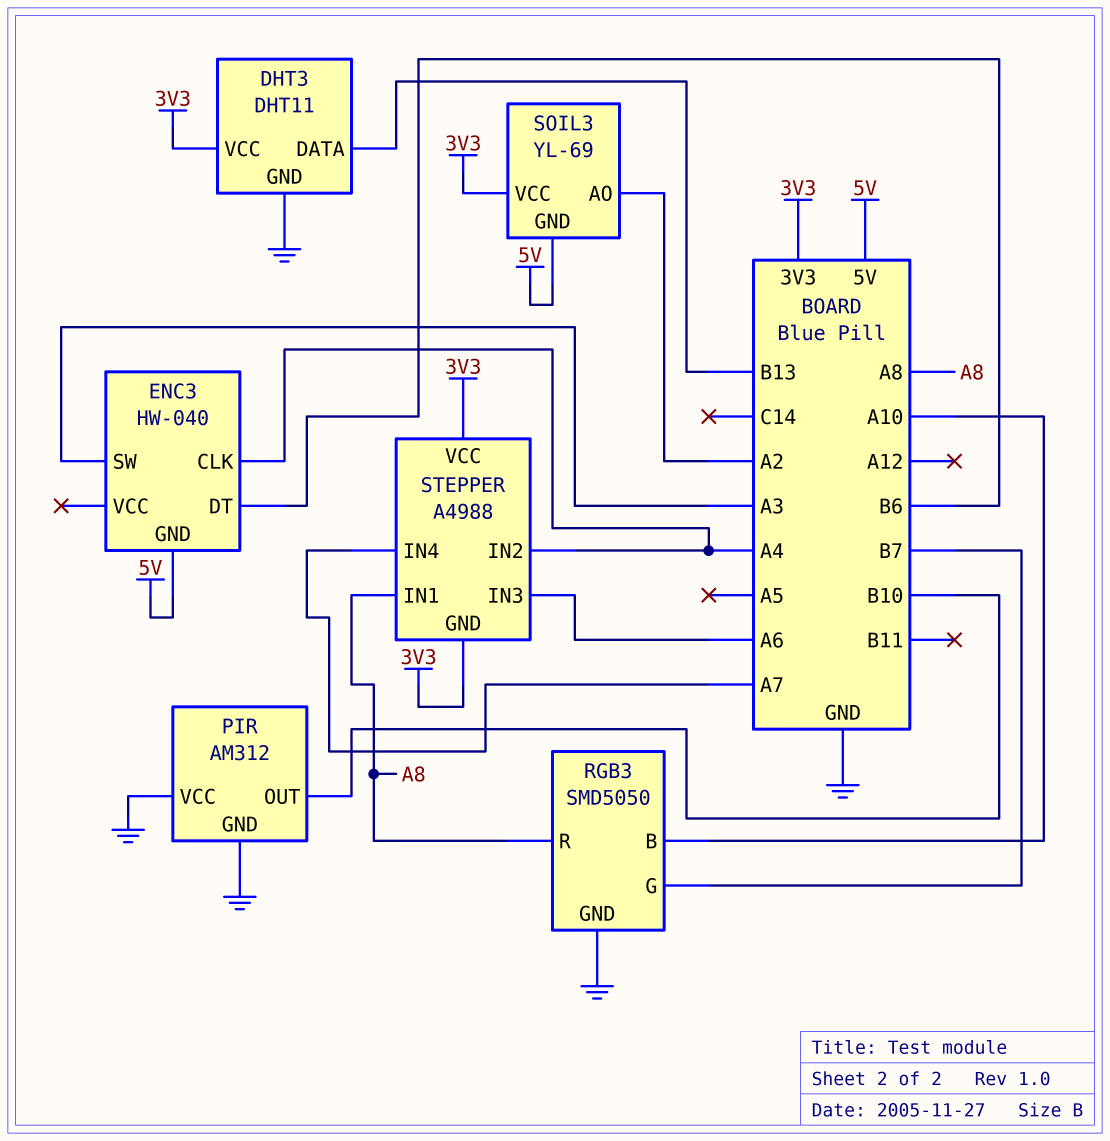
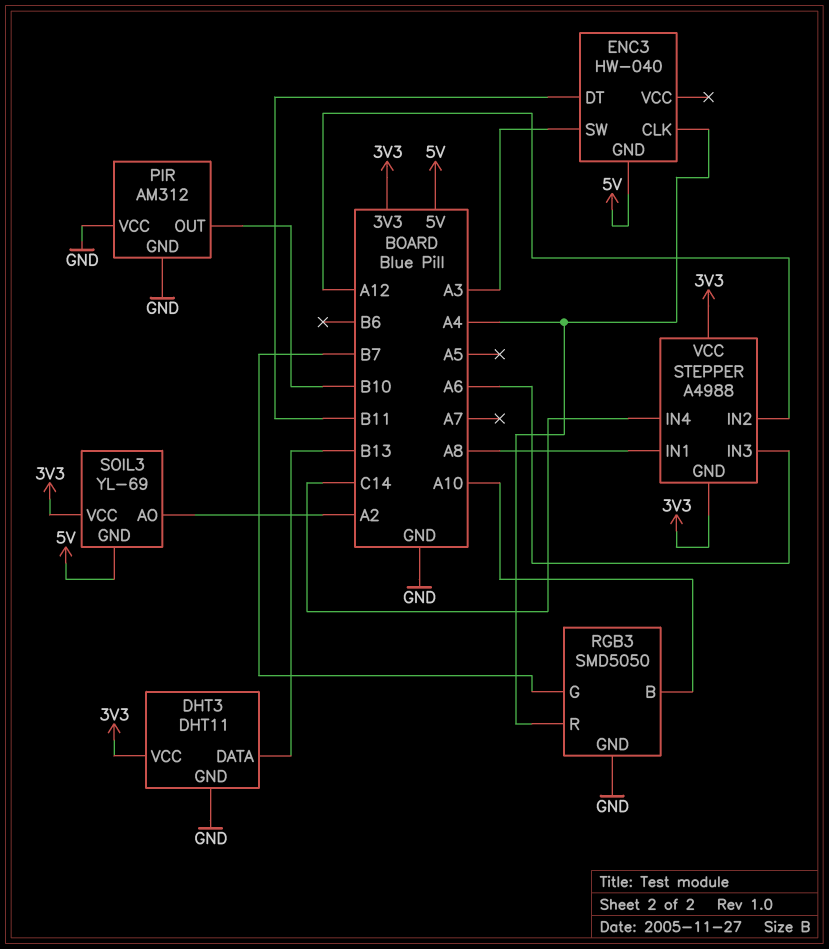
ENC3 pin DT: B6 -> B11
RGB3 pin R: A8 -> A4
STEPPER pin IN2: A4 -> A12
STEPPER pin IN4: A7 -> C14

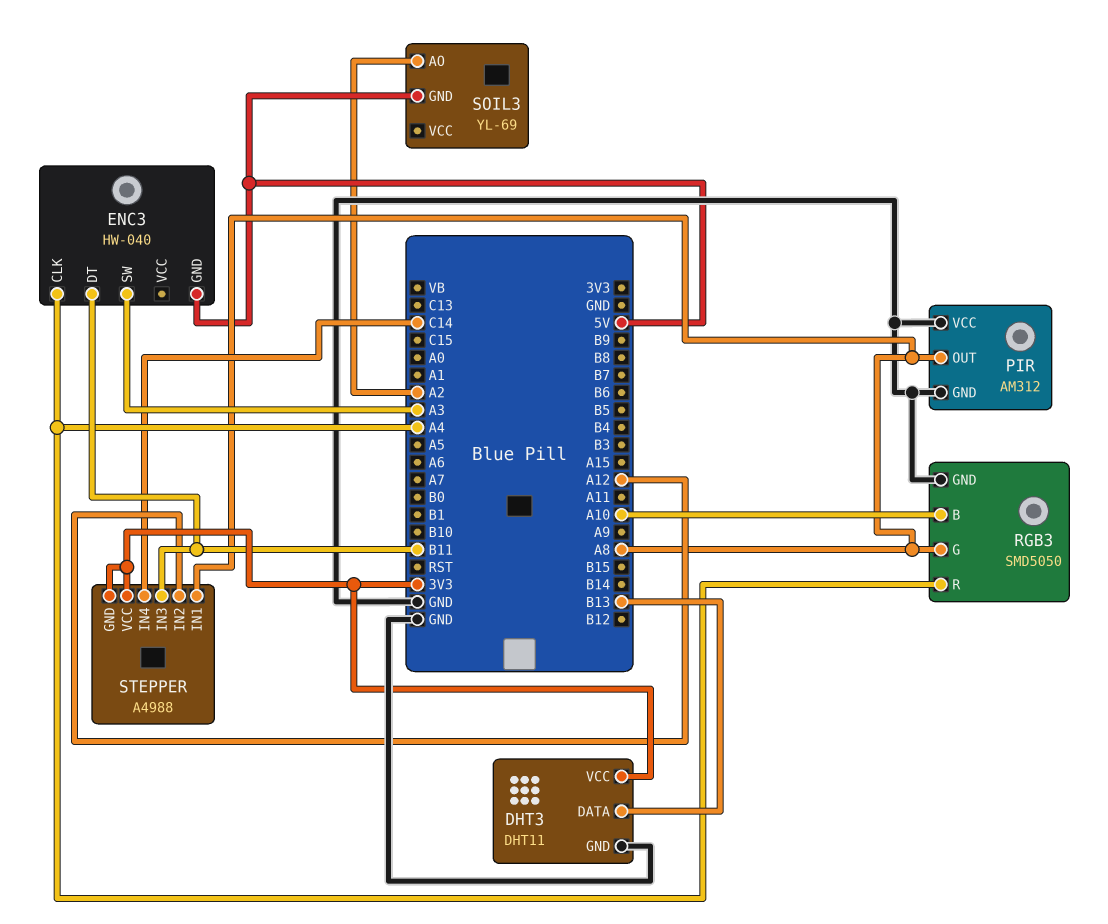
PIR pin OUT: B10 -> A8
RGB3 pin G: B7 -> A8
SOIL3 pin VCC: 3V3 -> none
STEPPER pin IN3: A6 -> B11

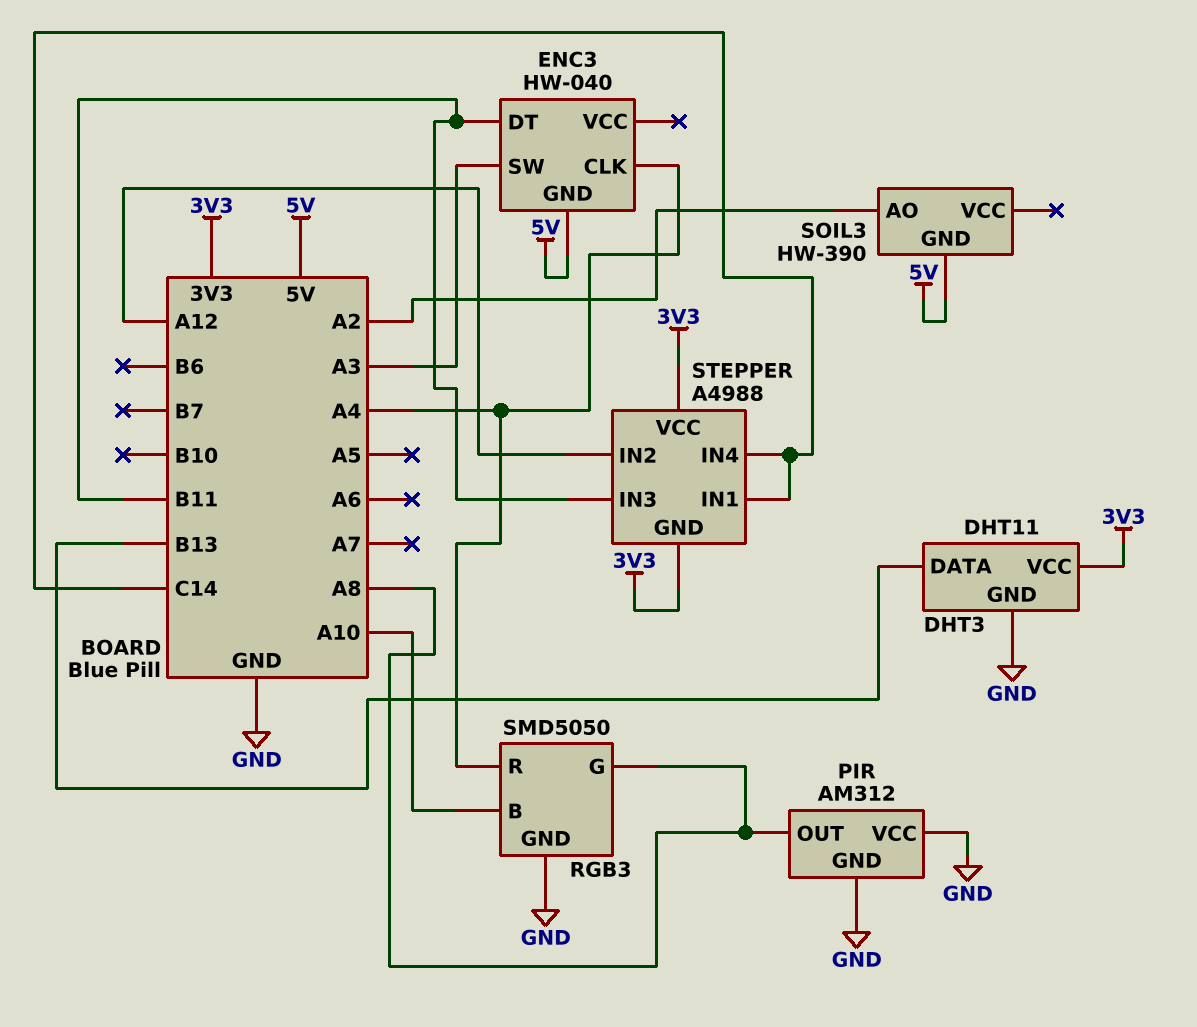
SOIL3: YL-69 -> HW-390
STEPPER pin IN1: A8 -> C14

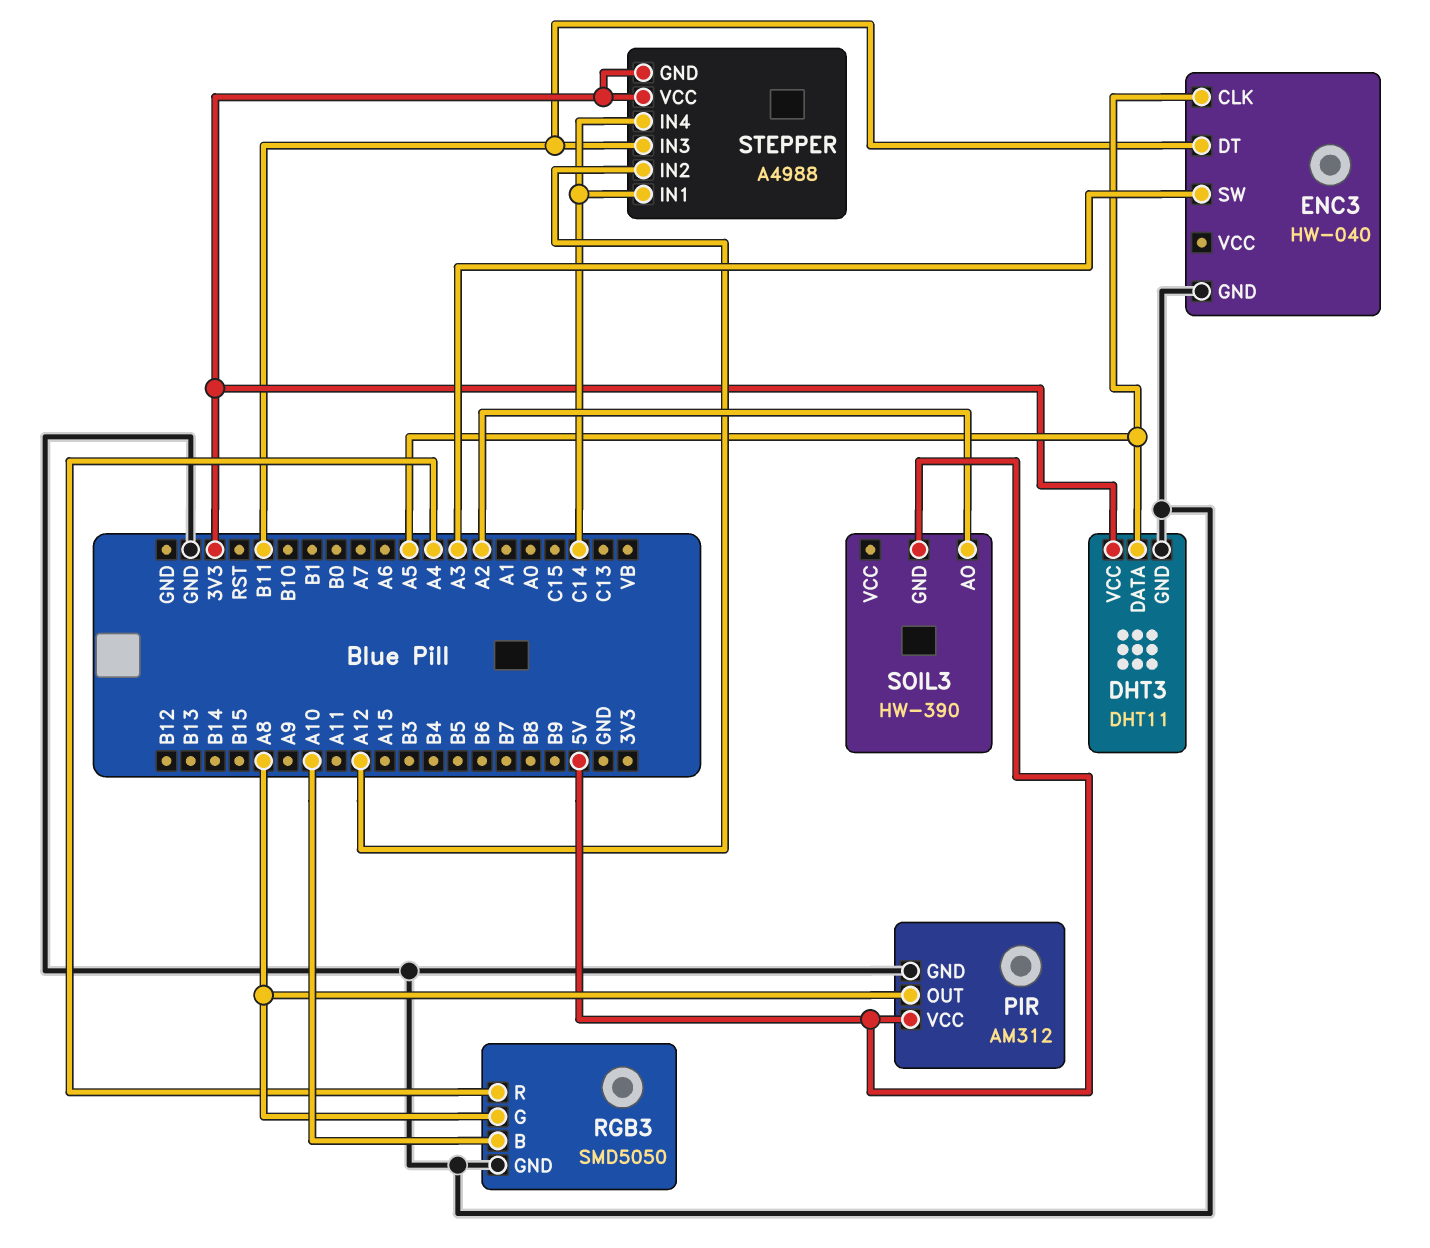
DHT3 pin DATA: B13 -> A5
ENC3 pin CLK: A4 -> A5
ENC3 pin GND: 5V -> GND
PIR pin VCC: GND -> 5V

